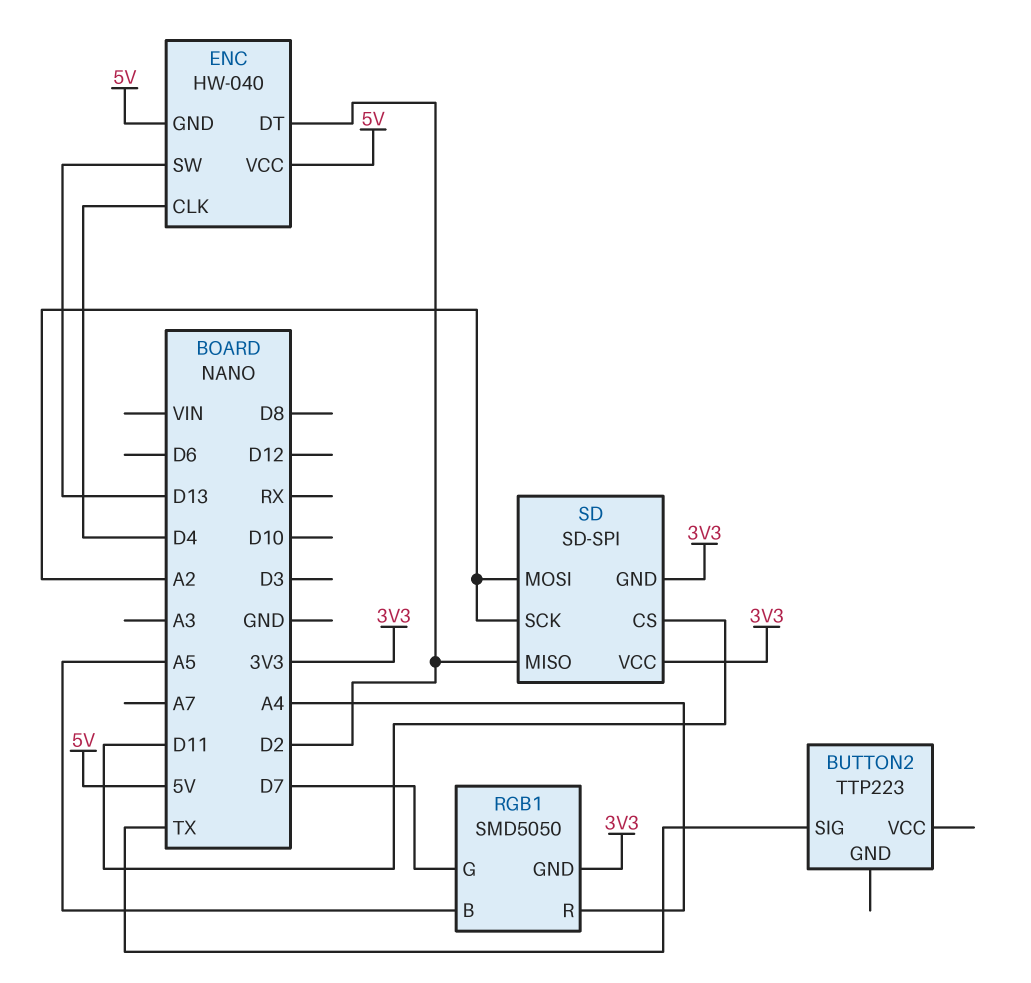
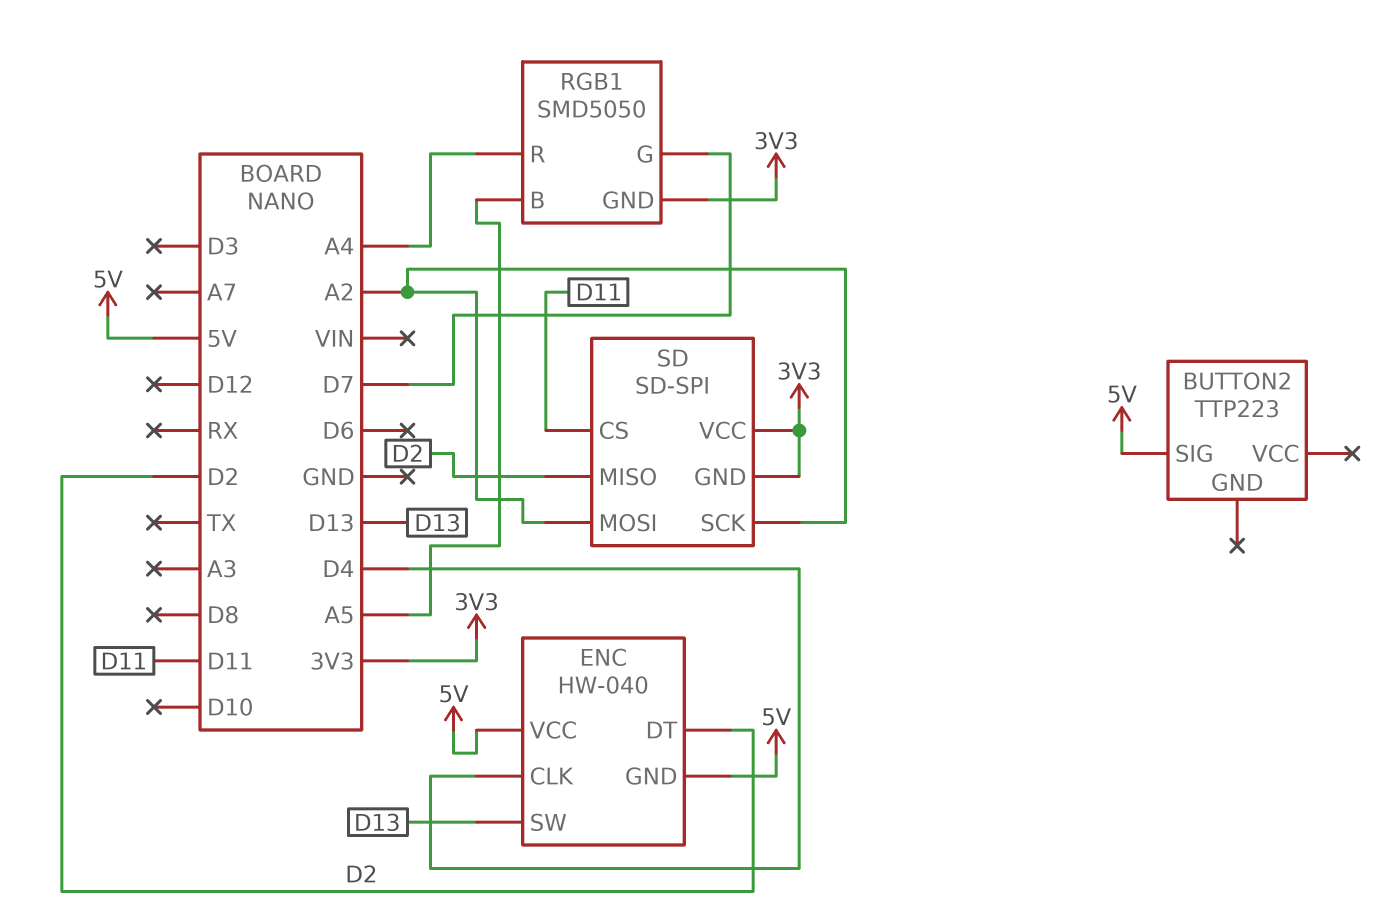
BUTTON2 pin SIG: TX -> 5V

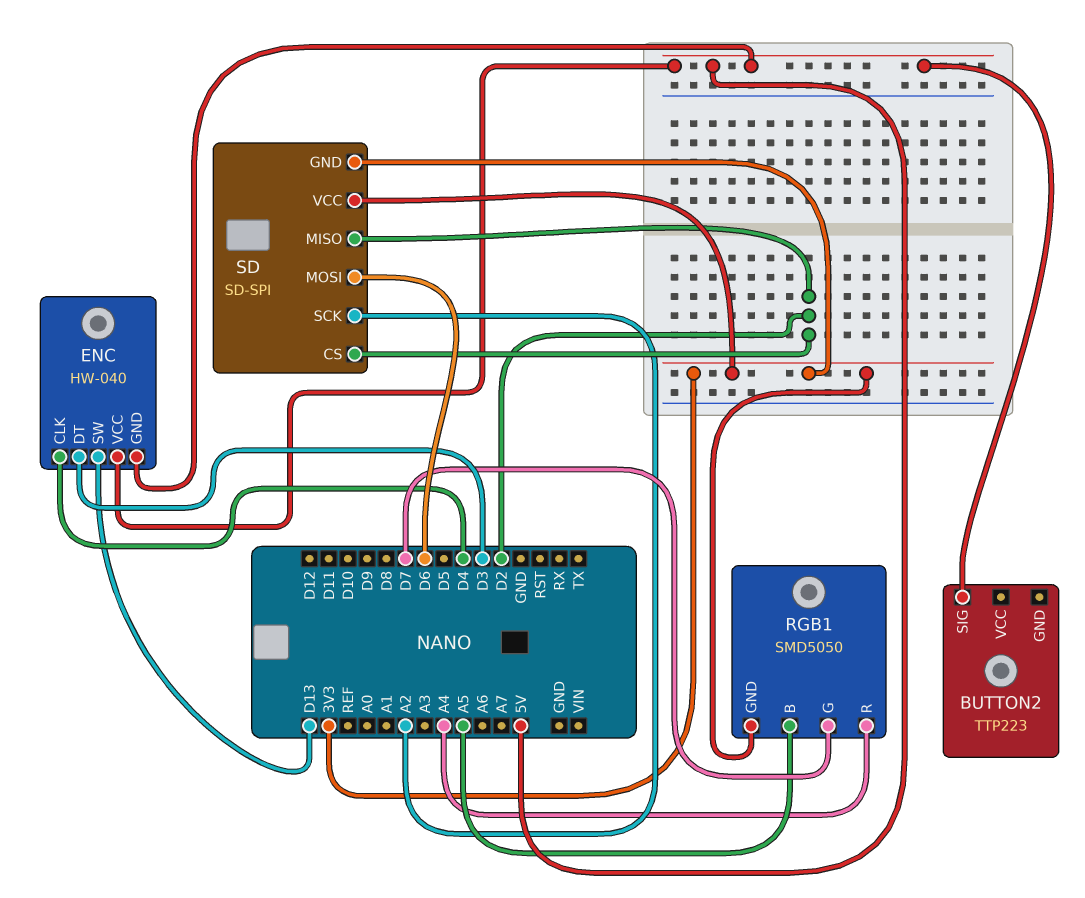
ENC pin DT: D2 -> D3
SD pin CS: D11 -> D2
SD pin MOSI: A2 -> D6

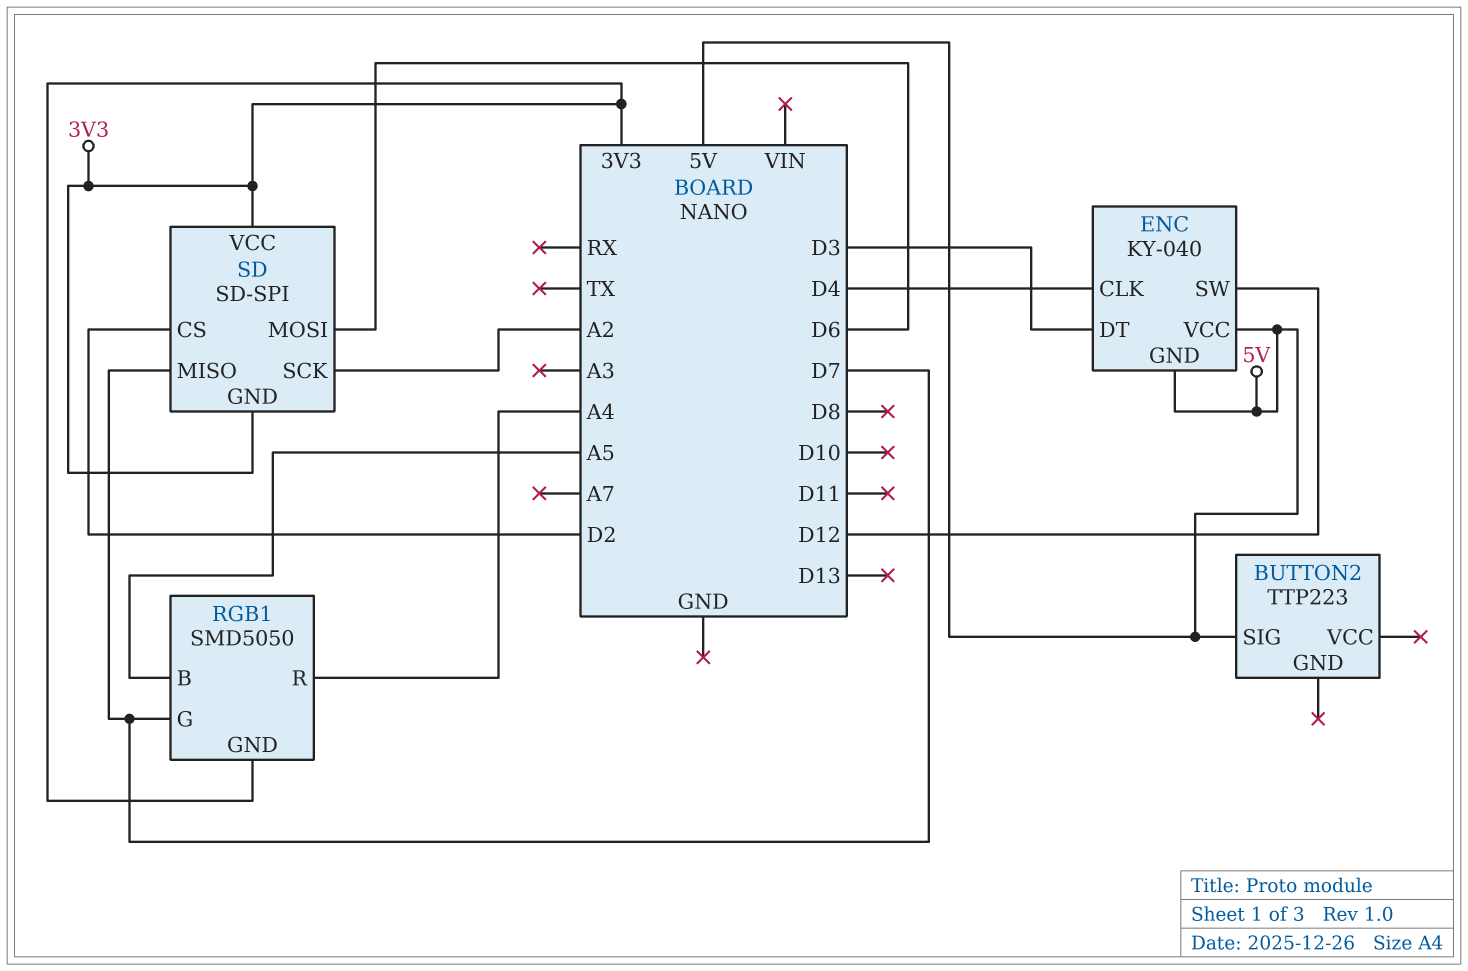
ENC: HW-040 -> KY-040
ENC pin SW: D13 -> D12
SD pin MISO: D2 -> D7

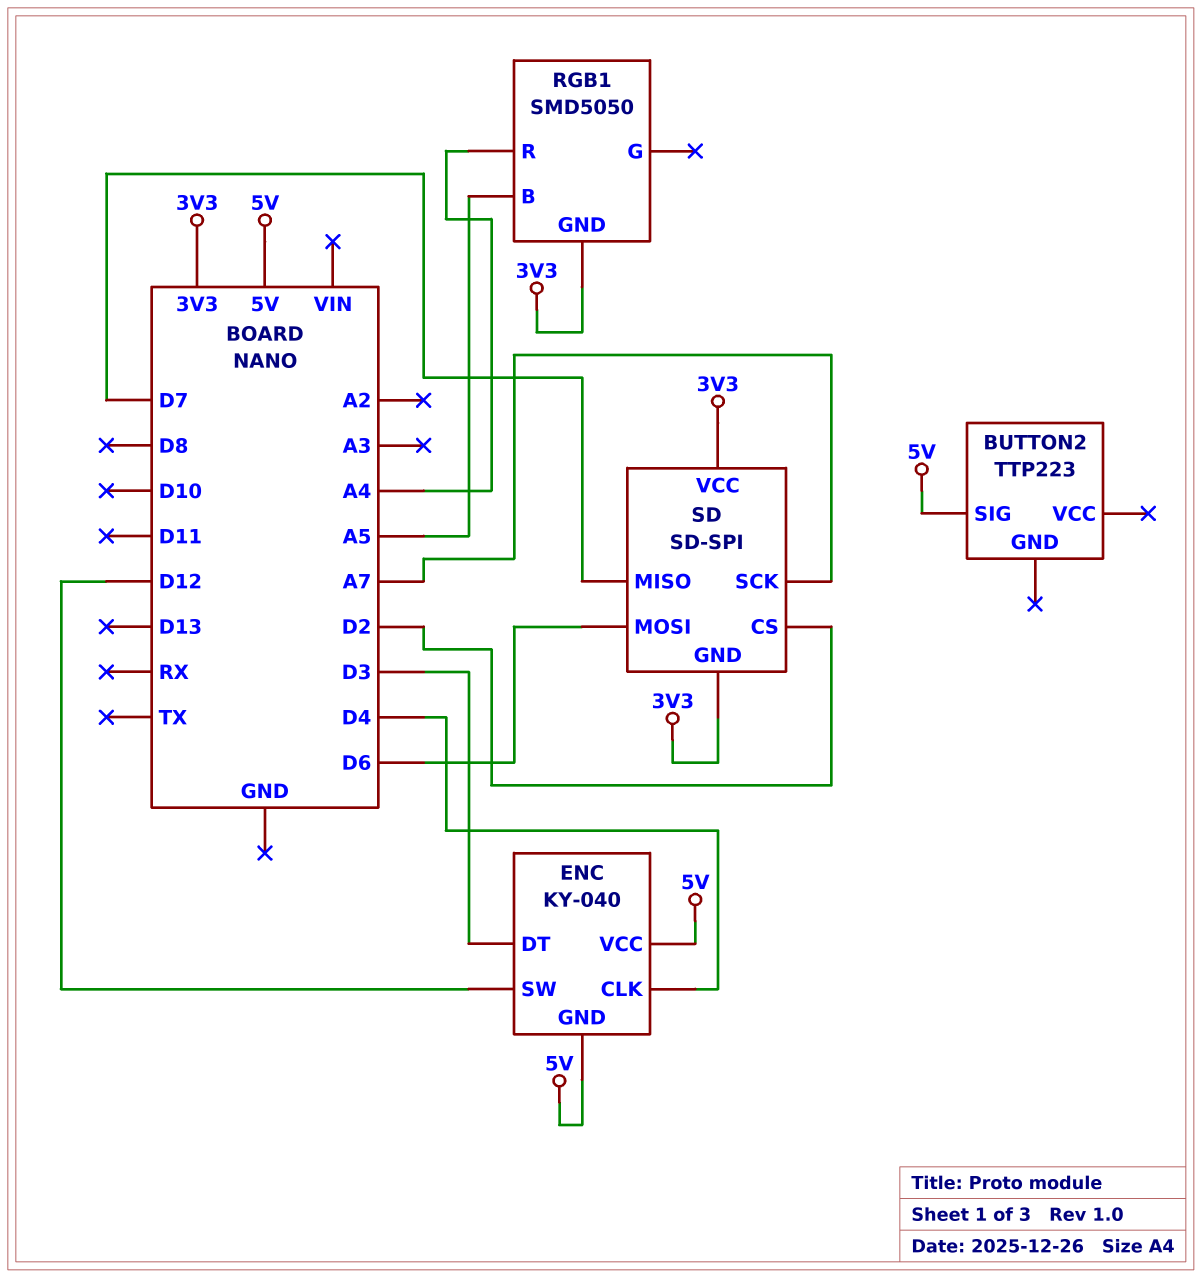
RGB1 pin G: D7 -> none
SD pin SCK: A2 -> A7

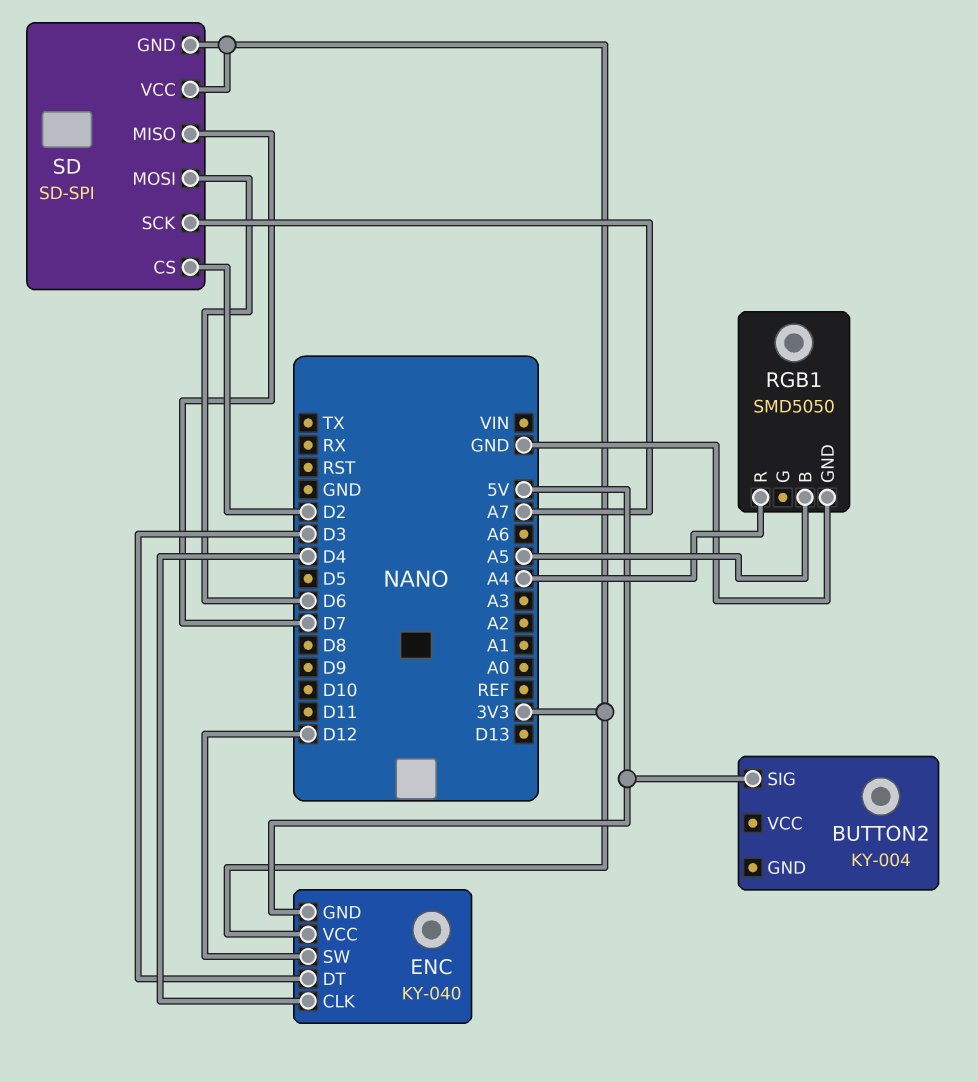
BUTTON2: TTP223 -> KY-004
ENC pin VCC: 5V -> 3V3
RGB1 pin GND: 3V3 -> GND

